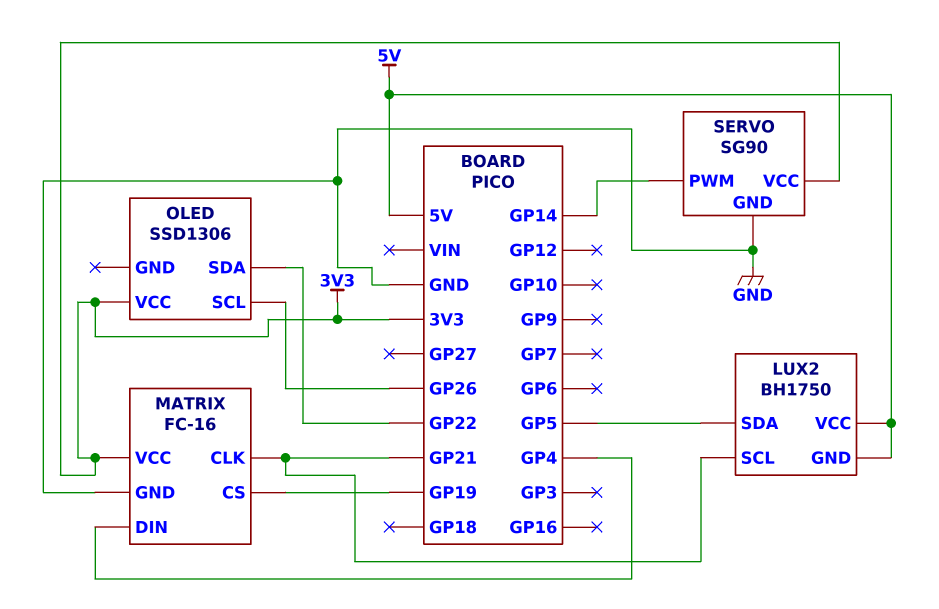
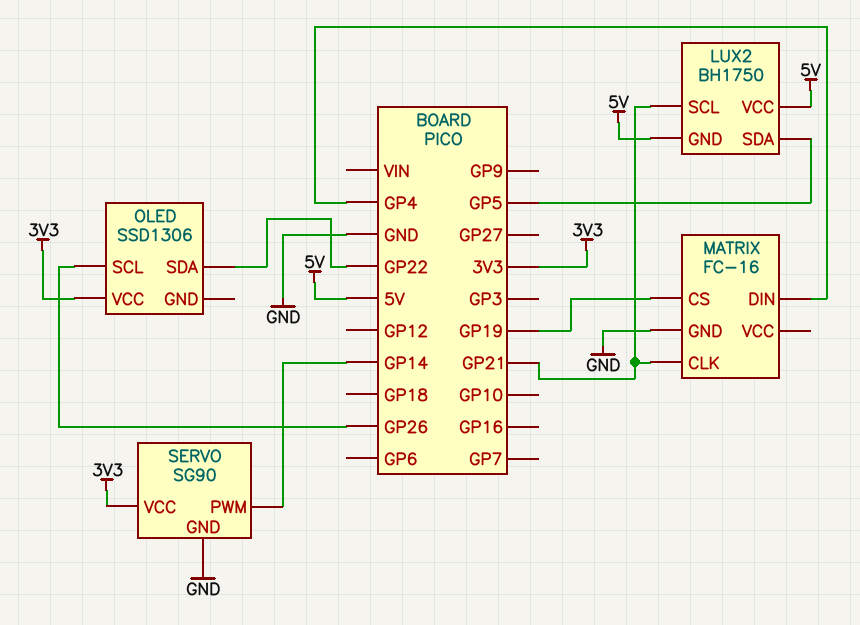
MATRIX pin VCC: 3V3 -> none

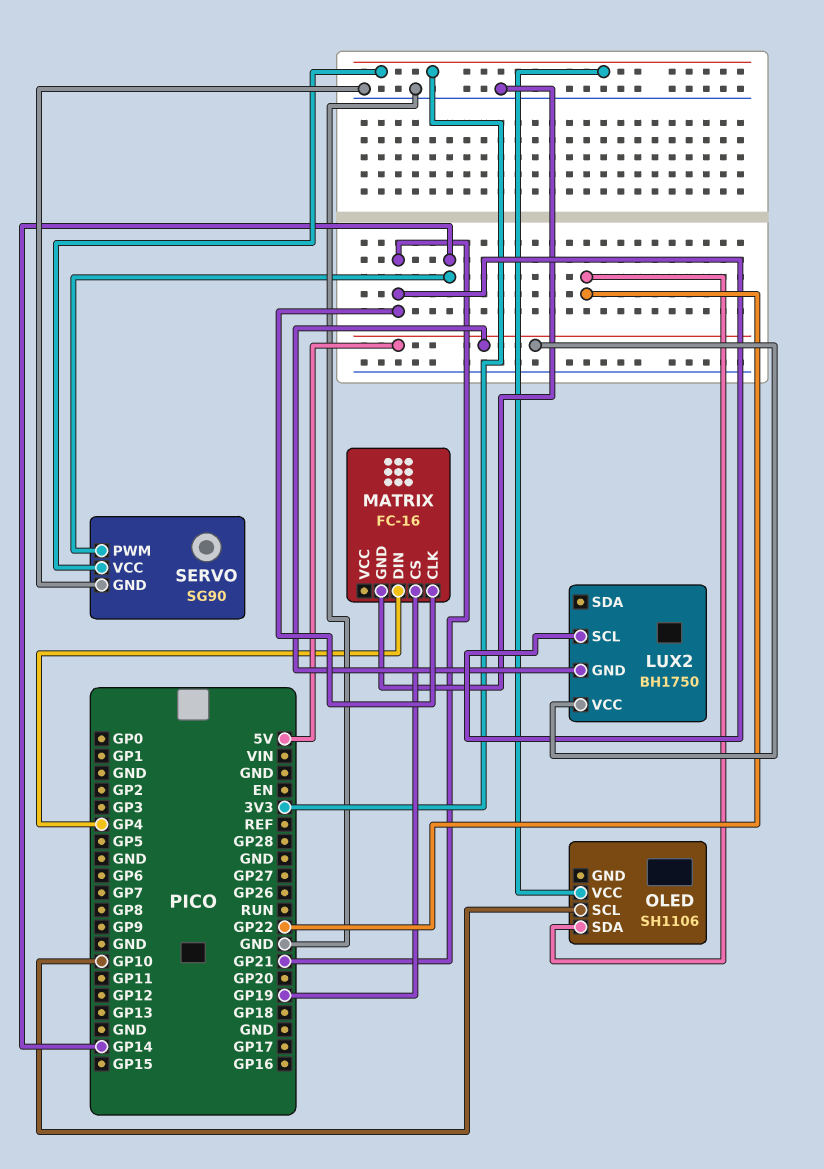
LUX2 pin SDA: GP5 -> none
OLED: SSD1306 -> SH1106
OLED pin SCL: GP26 -> GP10

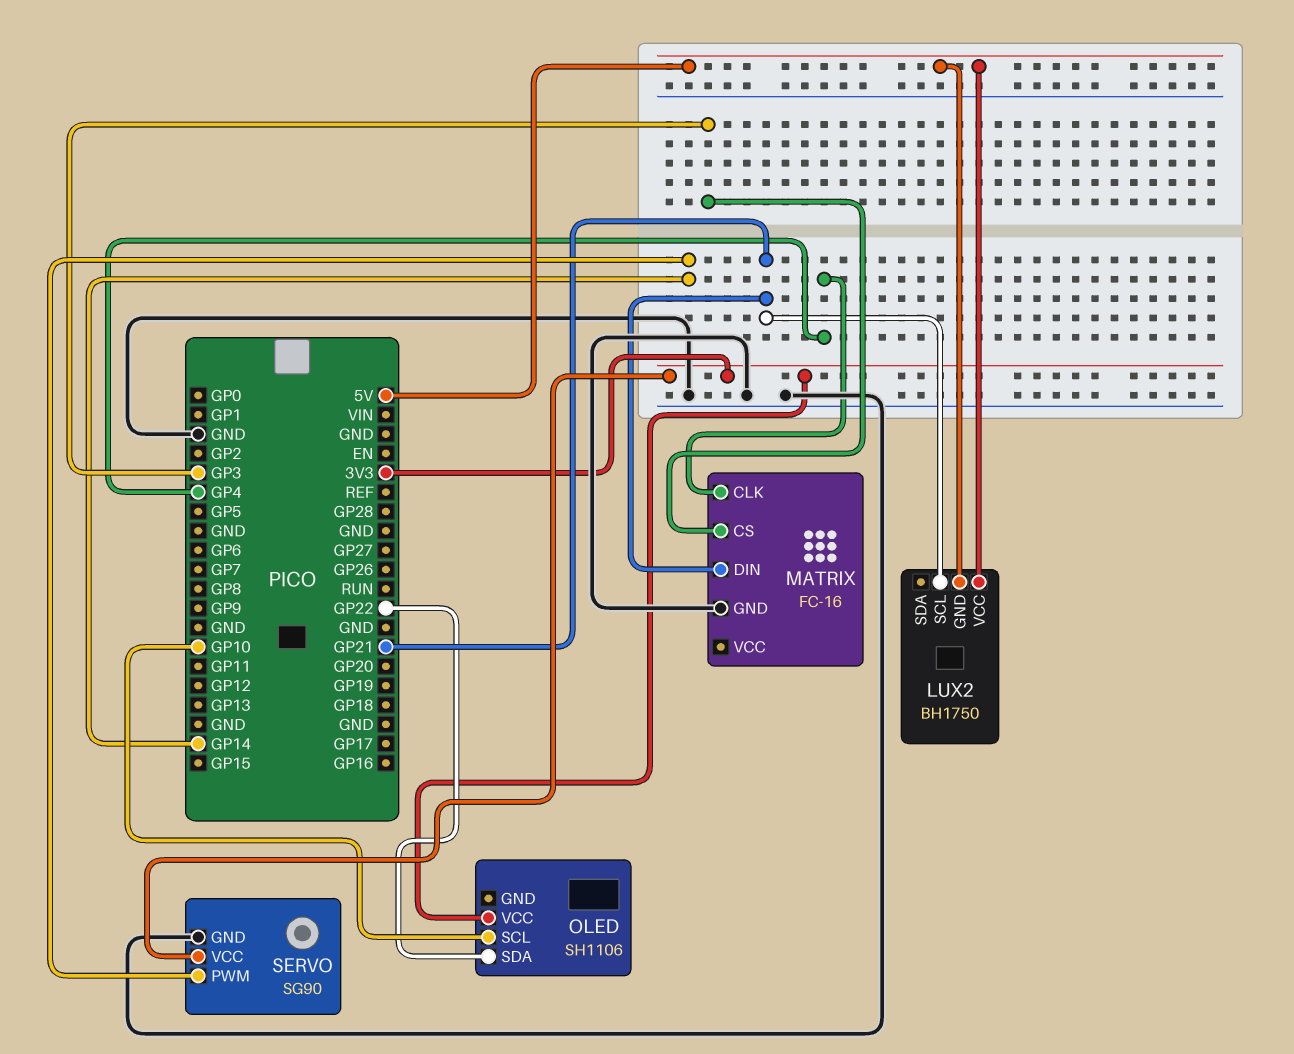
MATRIX pin CLK: GP21 -> GP4
MATRIX pin CS: GP19 -> GP3
MATRIX pin DIN: GP4 -> GP21

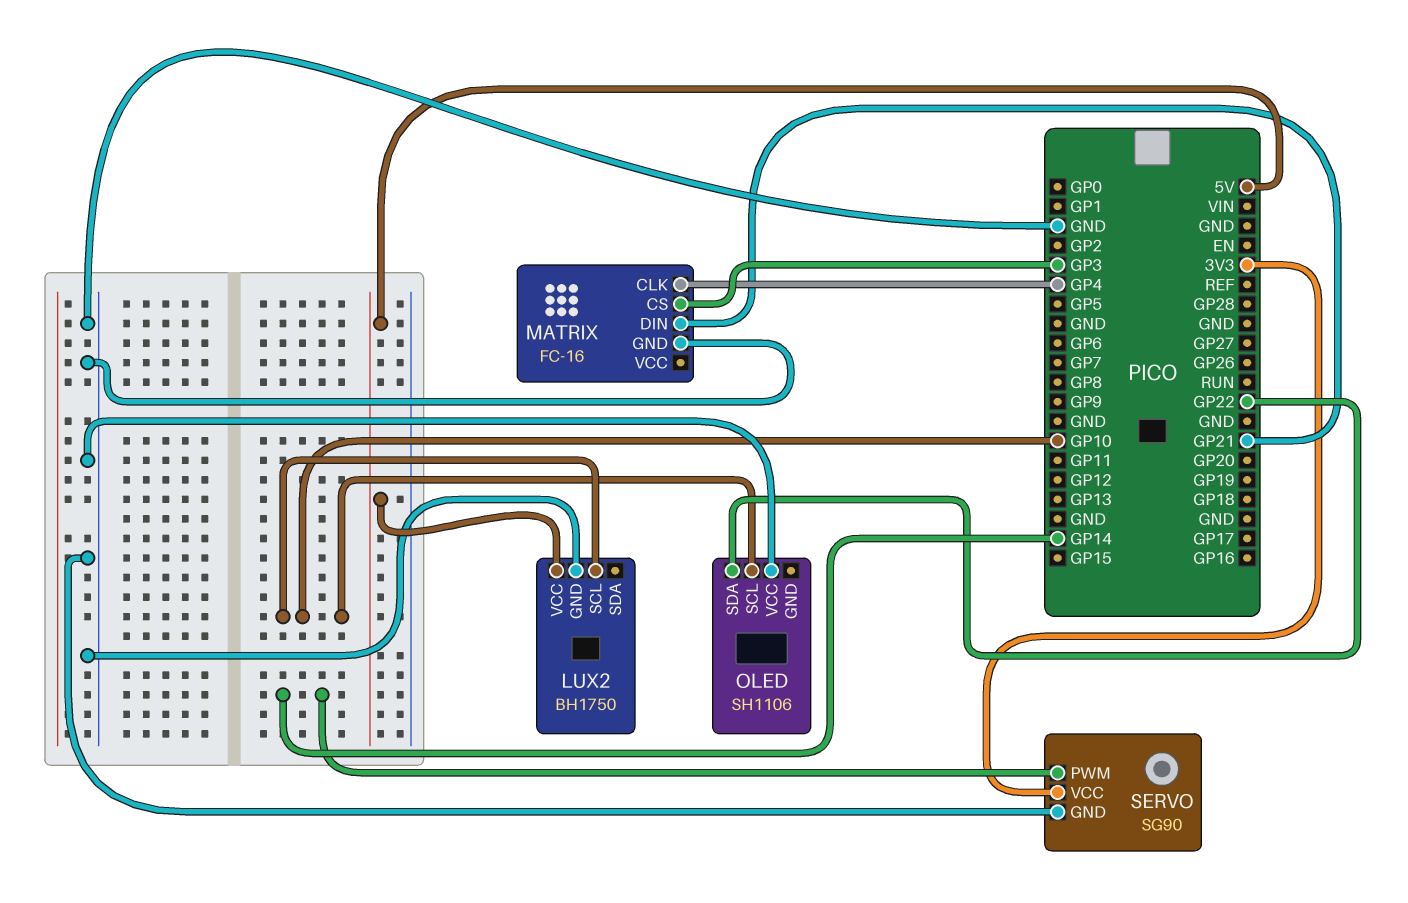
LUX2 pin GND: 5V -> GND
LUX2 pin SCL: GP21 -> GP10
OLED pin VCC: 3V3 -> GND

